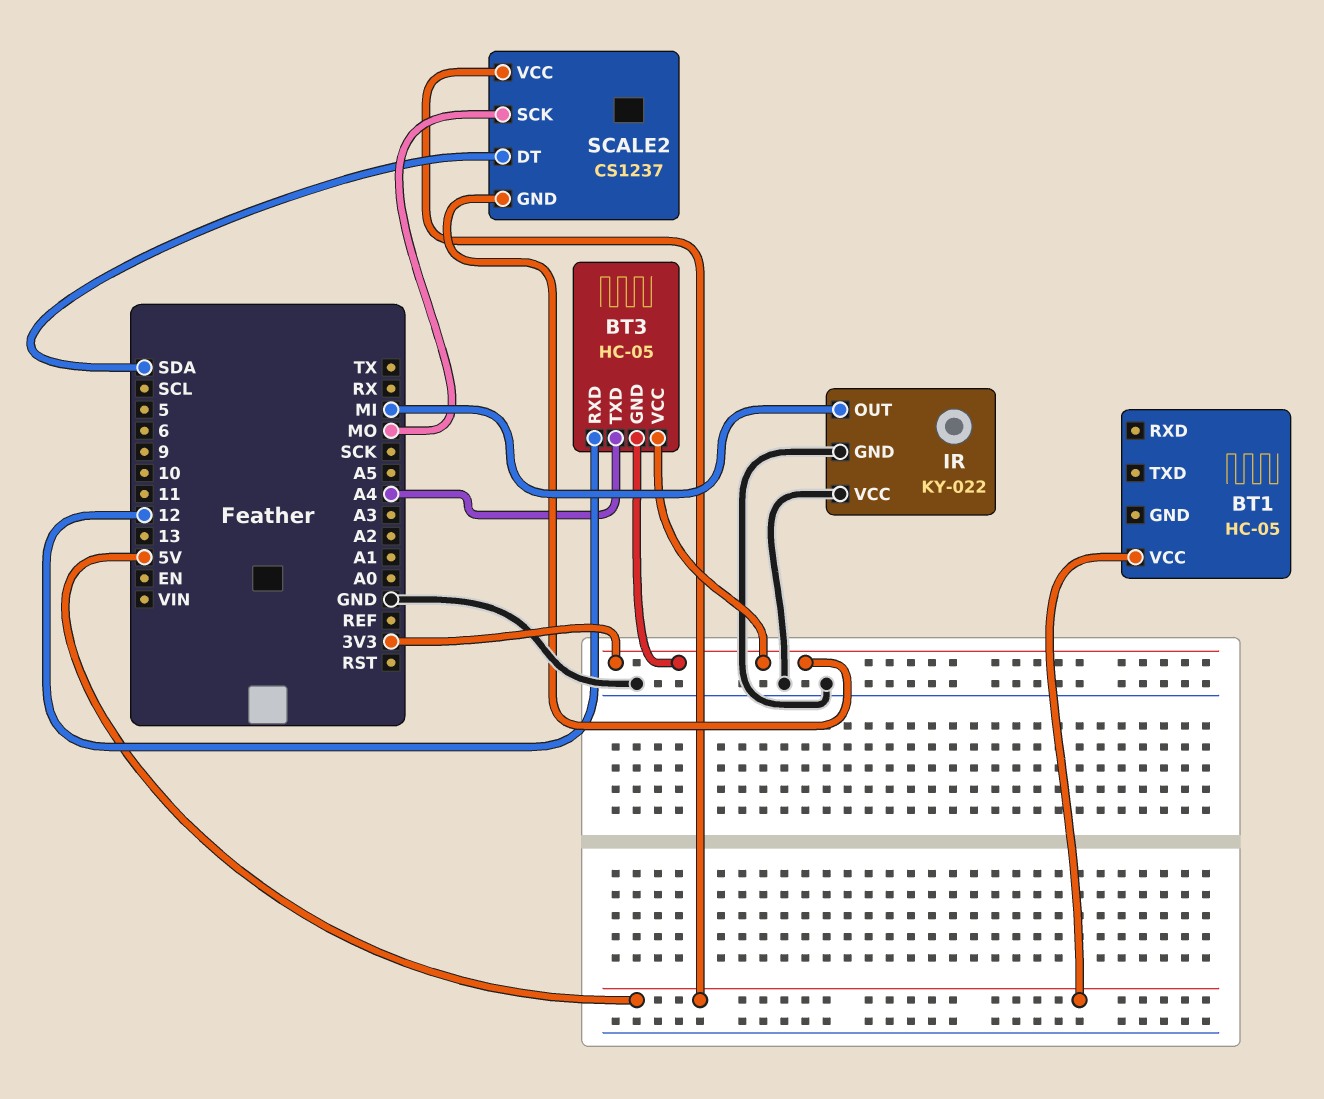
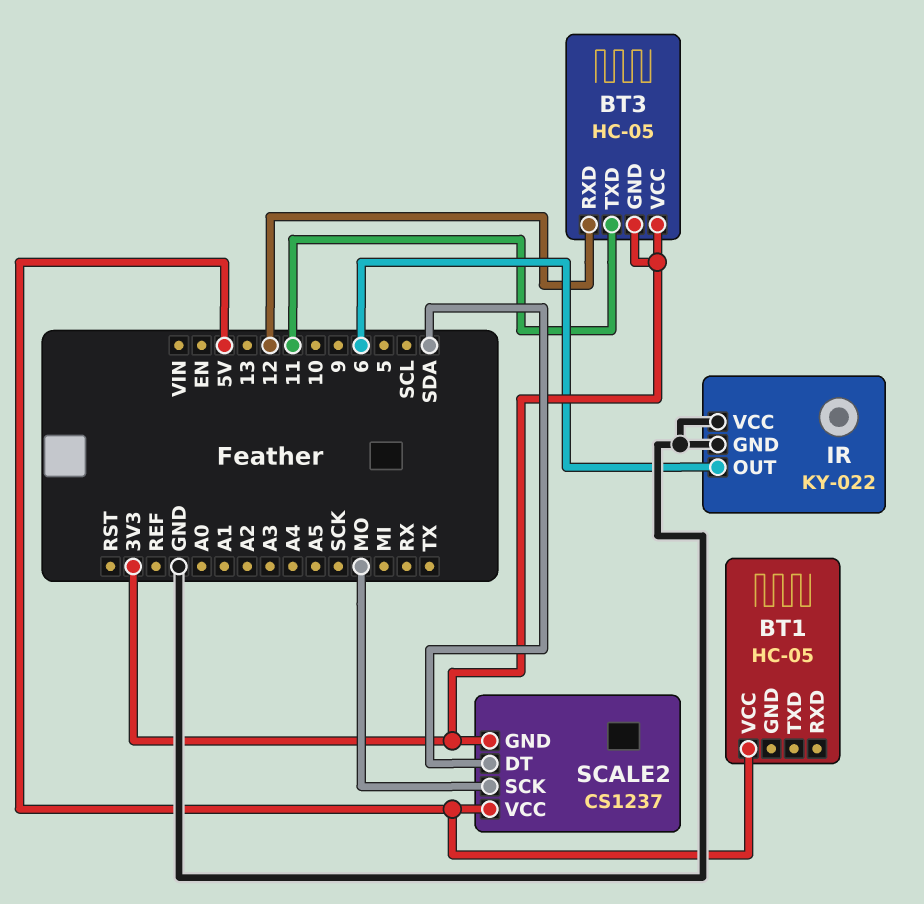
BT3 pin TXD: A4 -> 11
IR pin OUT: MI -> 6

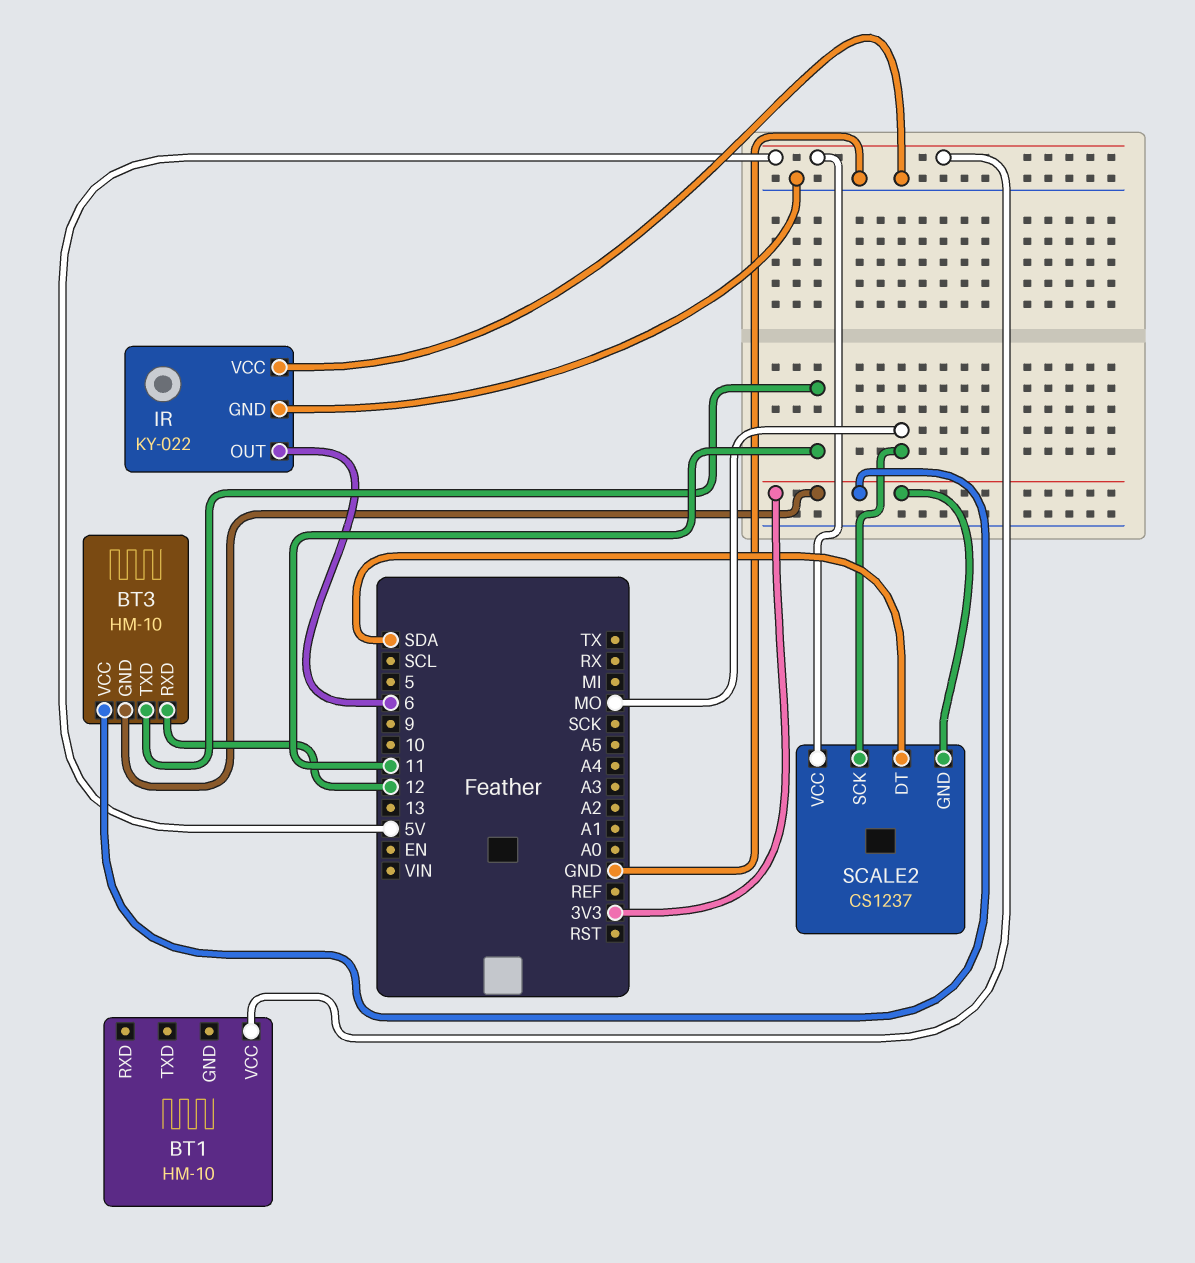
BT1: HC-05 -> HM-10
BT3: HC-05 -> HM-10

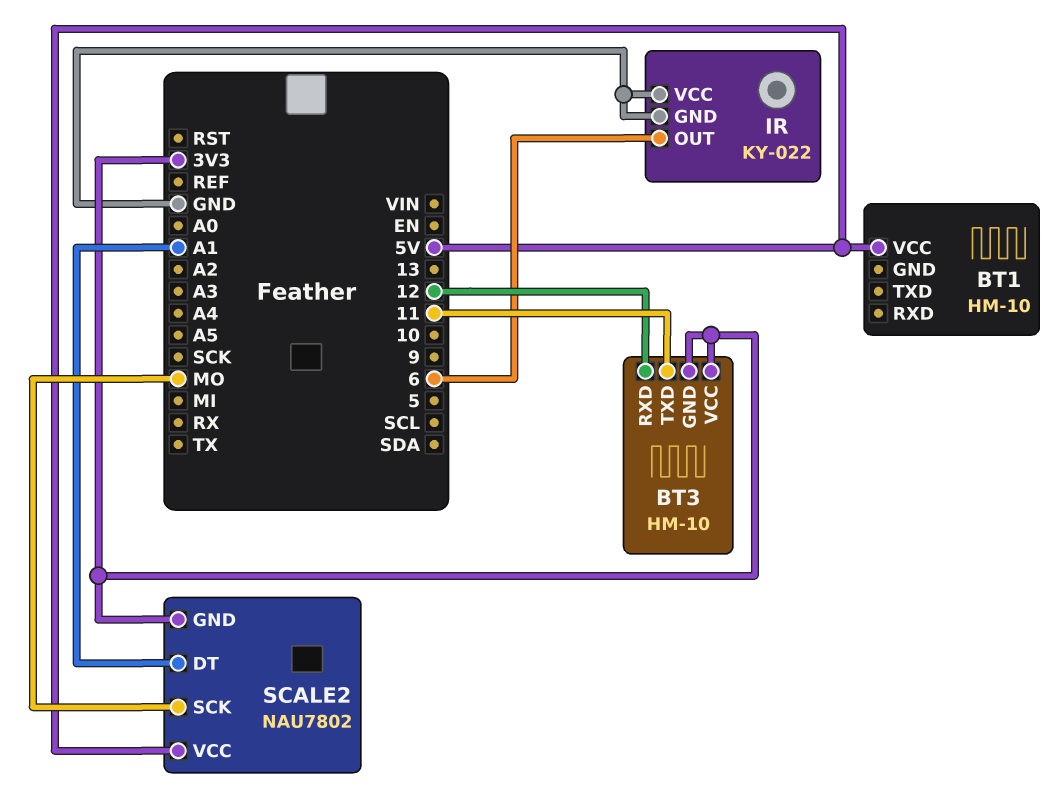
SCALE2: CS1237 -> NAU7802
SCALE2 pin DT: SDA -> A1

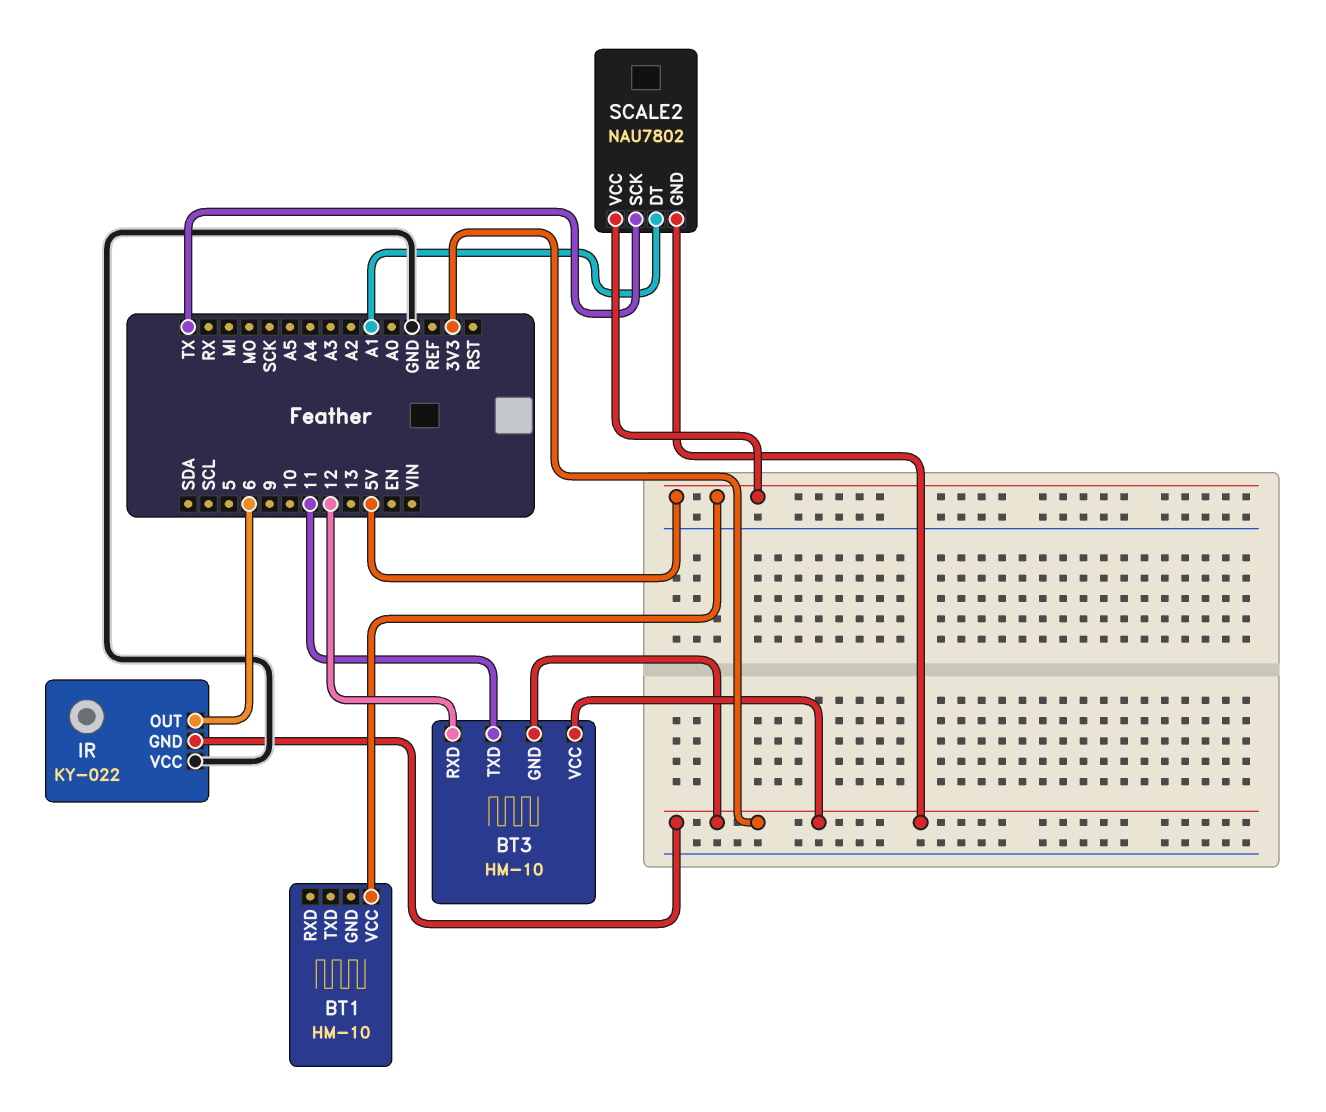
IR pin GND: GND -> 3V3
SCALE2 pin SCK: MO -> TX

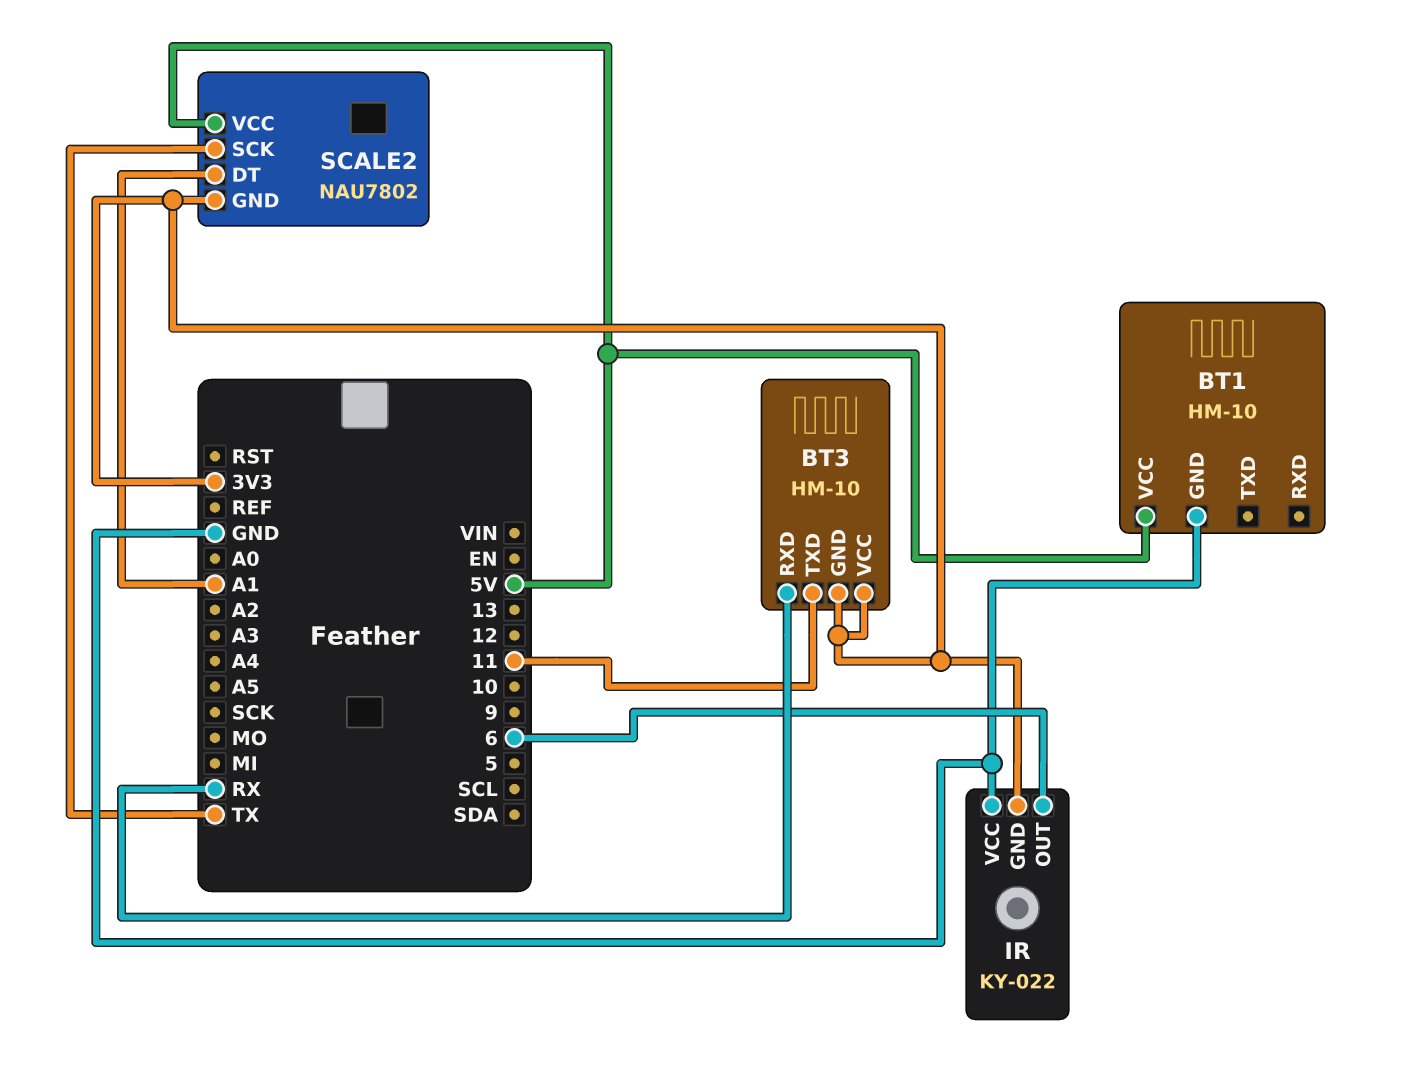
BT1 pin GND: none -> GND
BT3 pin RXD: 12 -> RX

